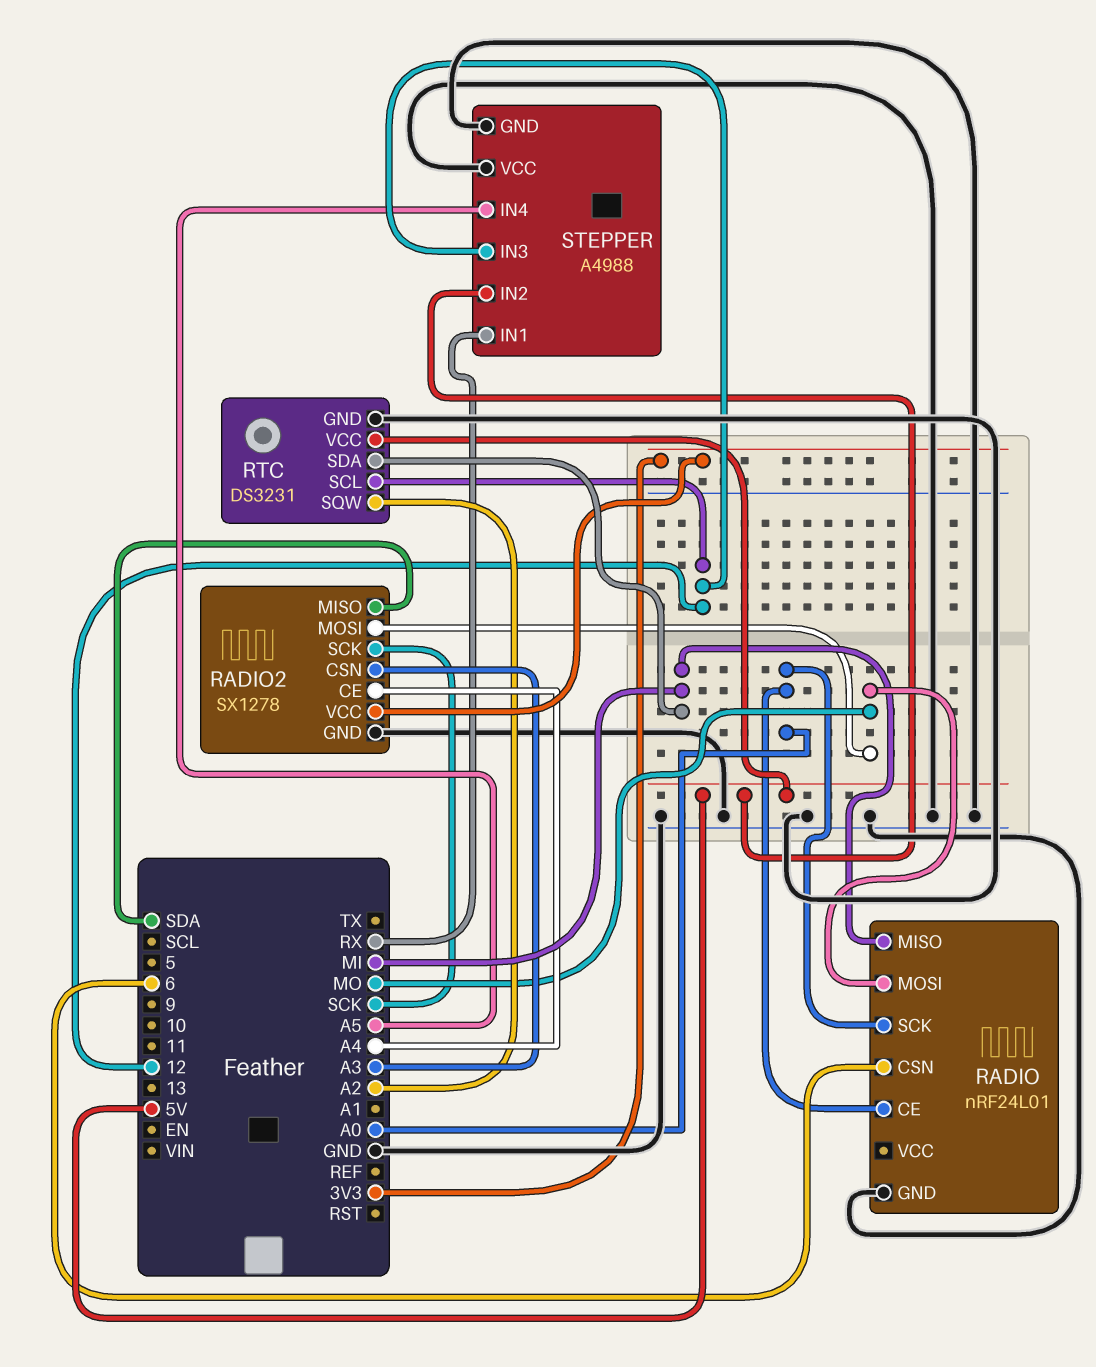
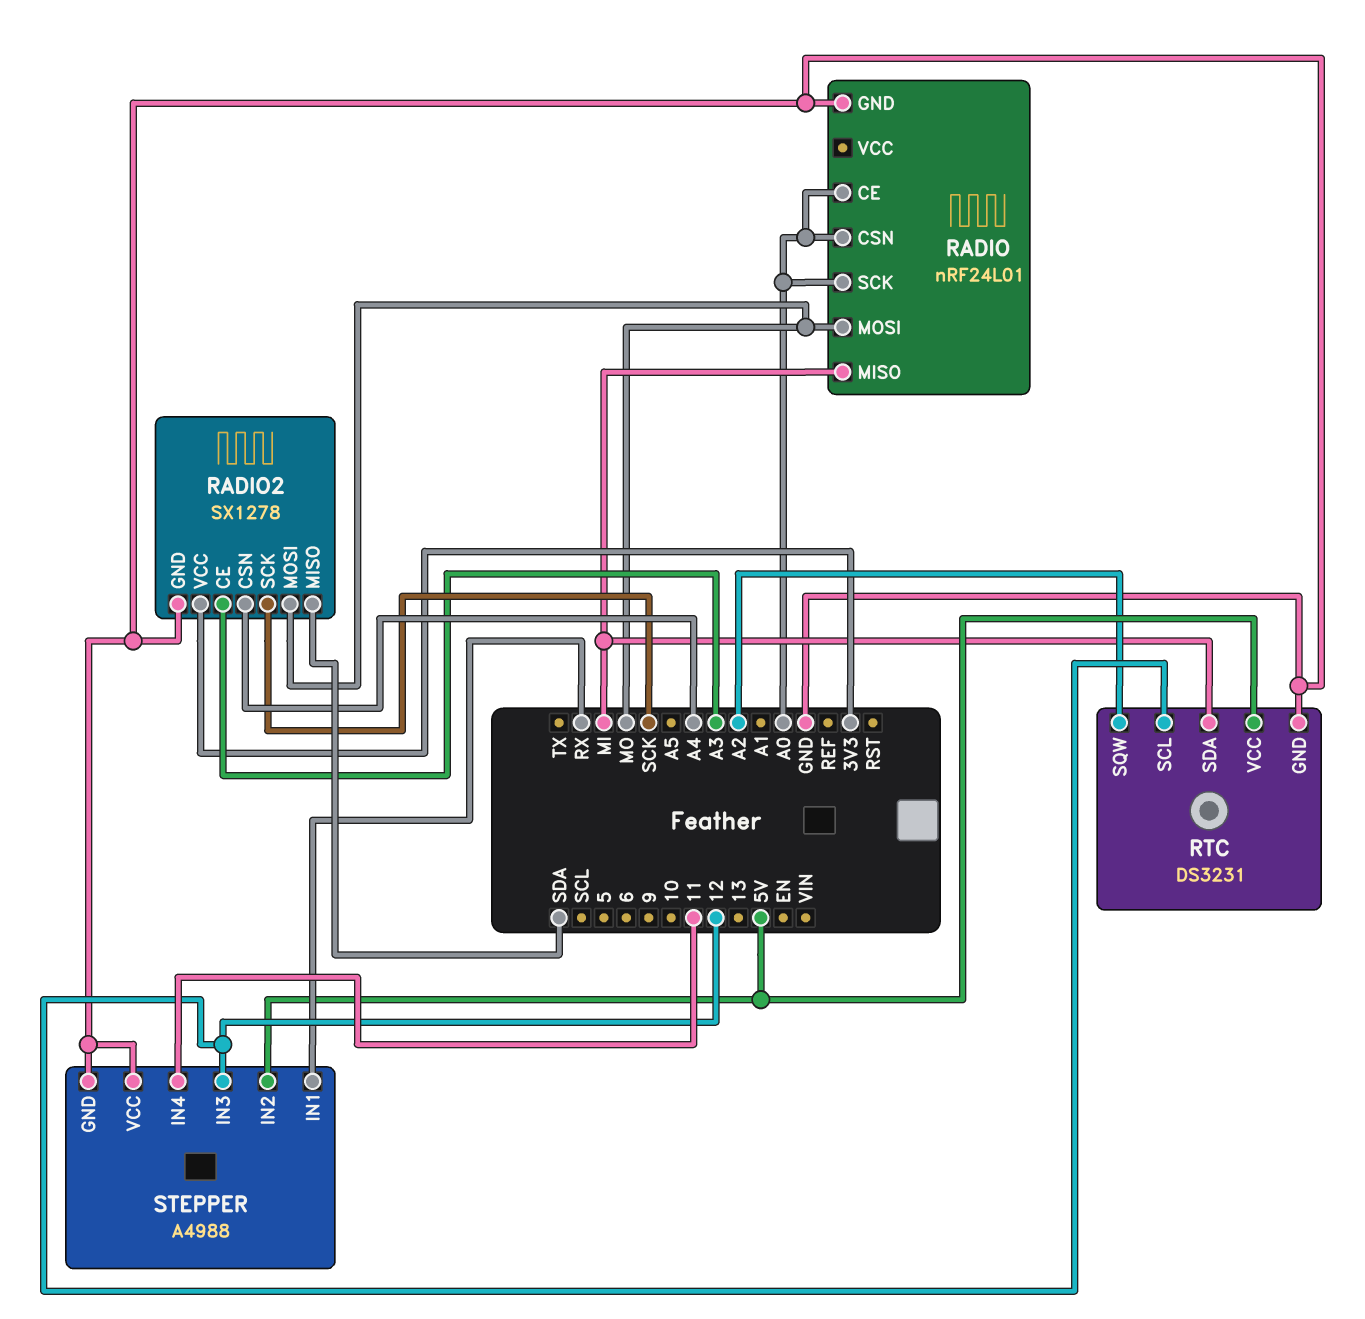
RADIO pin CSN: 6 -> A0
RADIO2 pin CE: A4 -> A3
RADIO2 pin CSN: A3 -> A4
STEPPER pin IN4: A5 -> 11

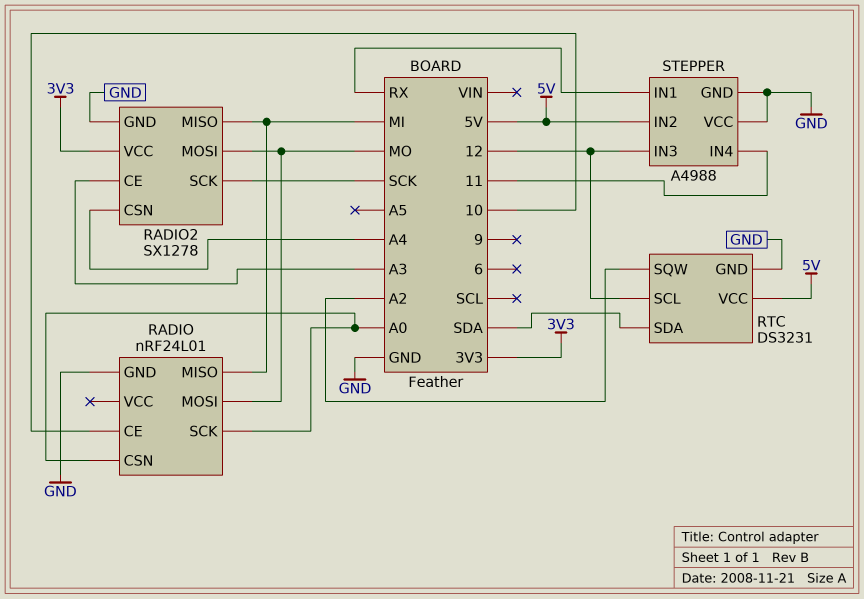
RADIO pin CE: A0 -> 10
RADIO2 pin MISO: SDA -> MI
RTC pin SDA: MI -> SDA

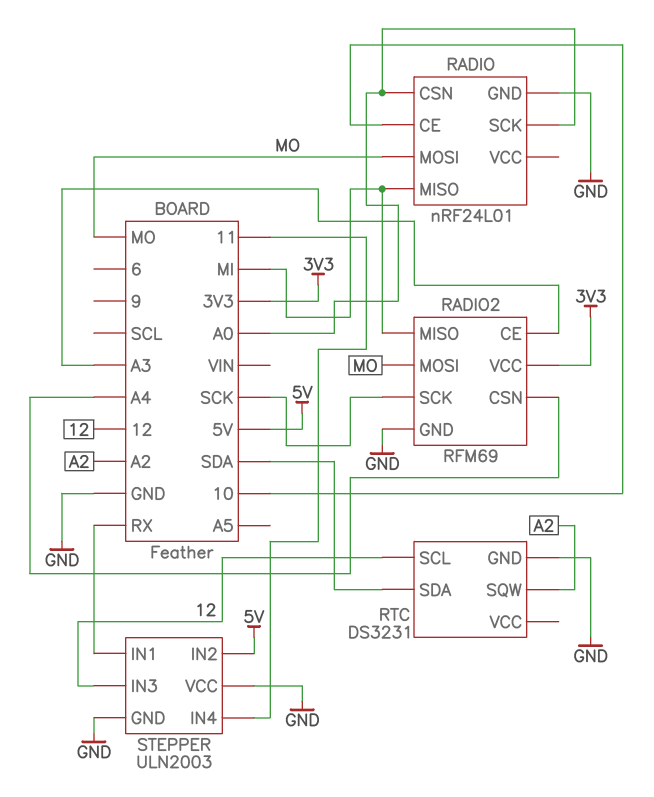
RADIO2: SX1278 -> RFM69
RTC pin VCC: 5V -> none
STEPPER: A4988 -> ULN2003

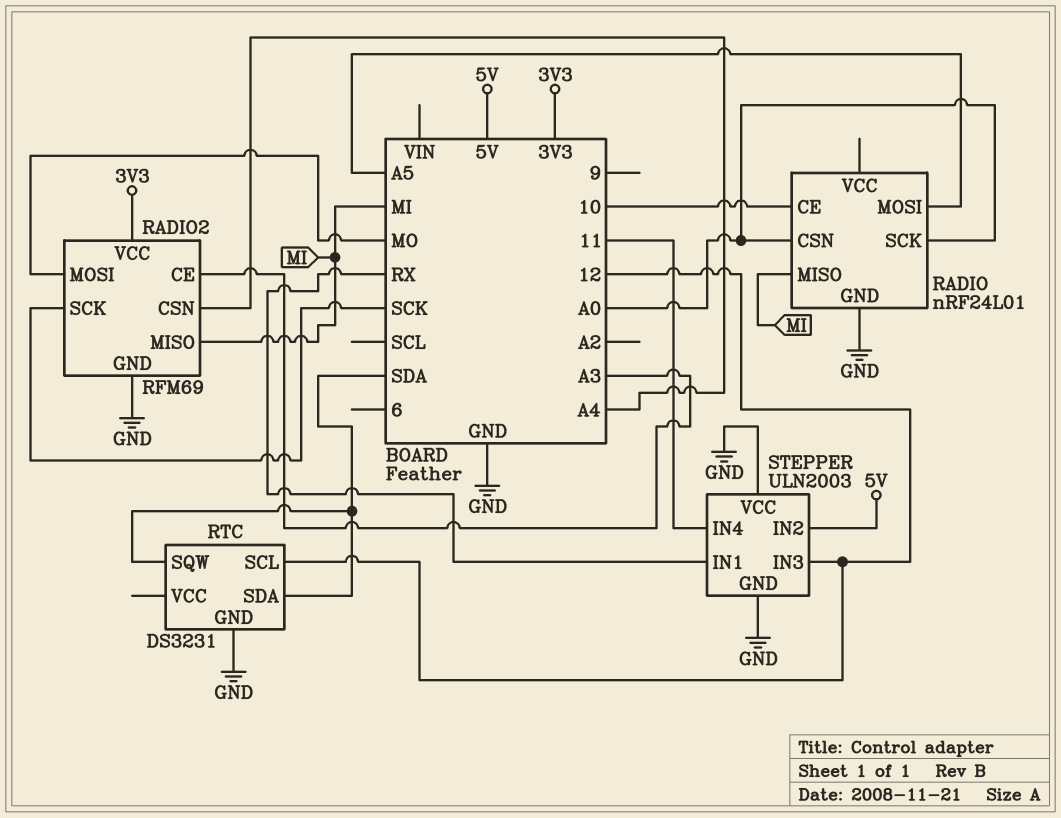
RADIO pin MOSI: MO -> A5
RTC pin SQW: A2 -> SDA

